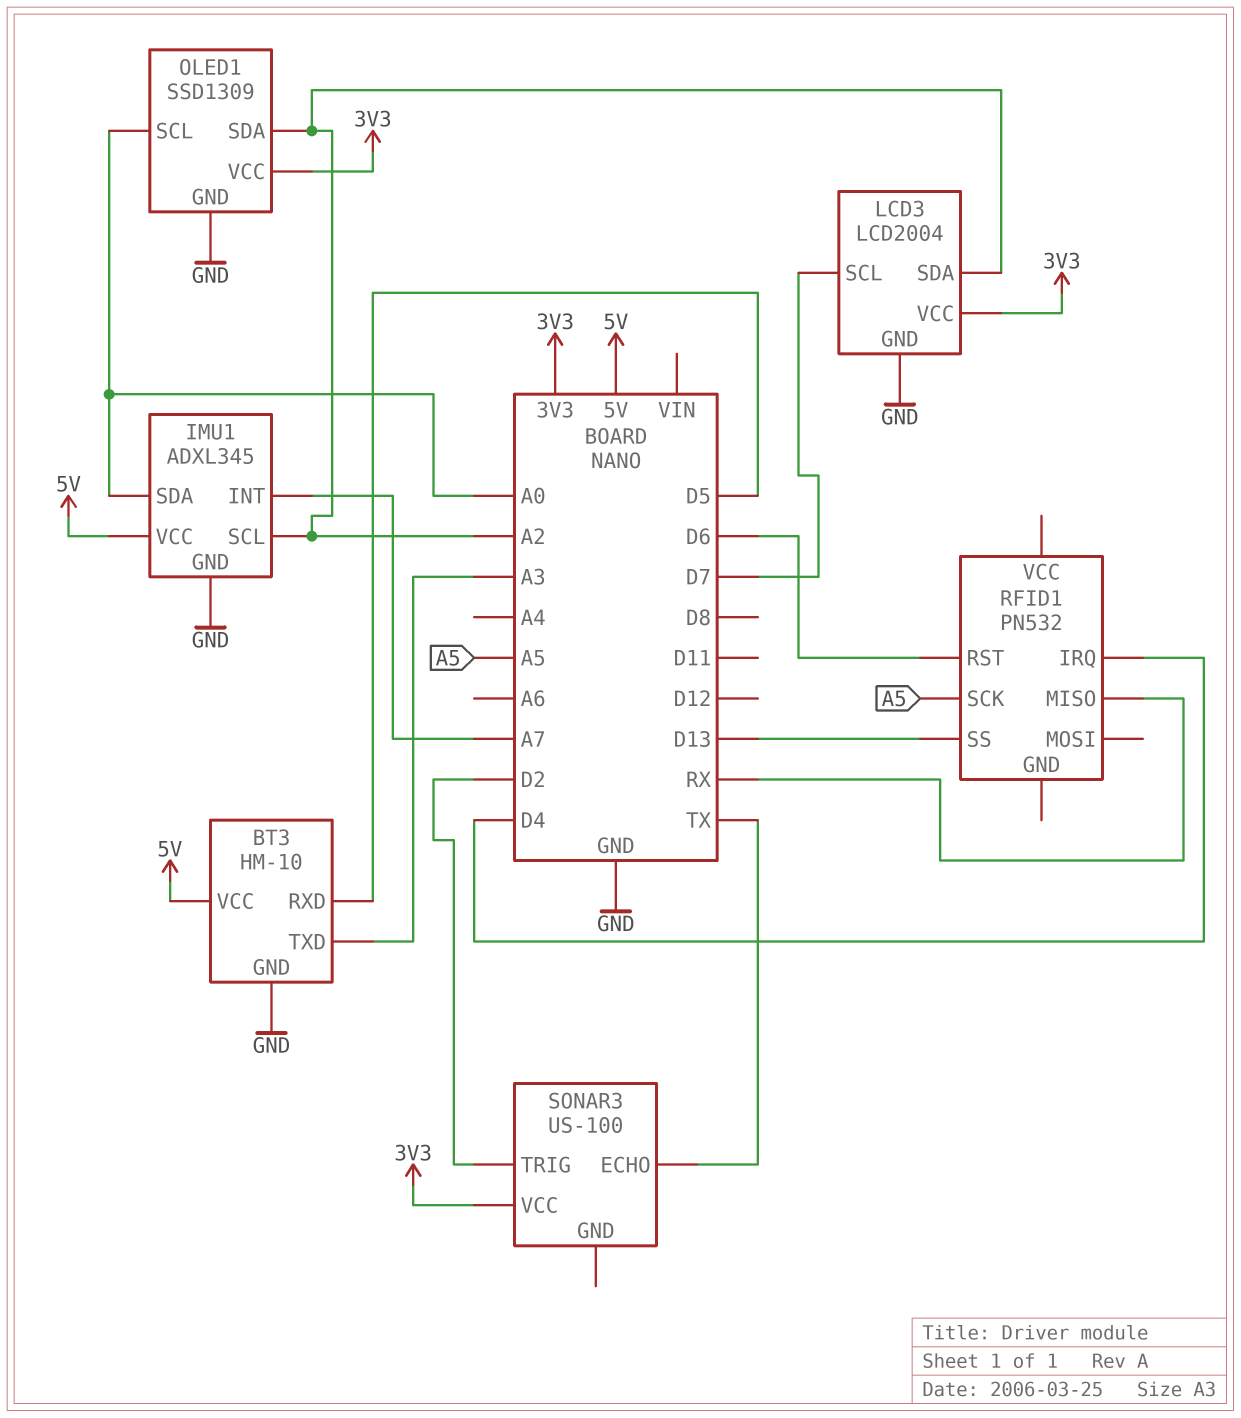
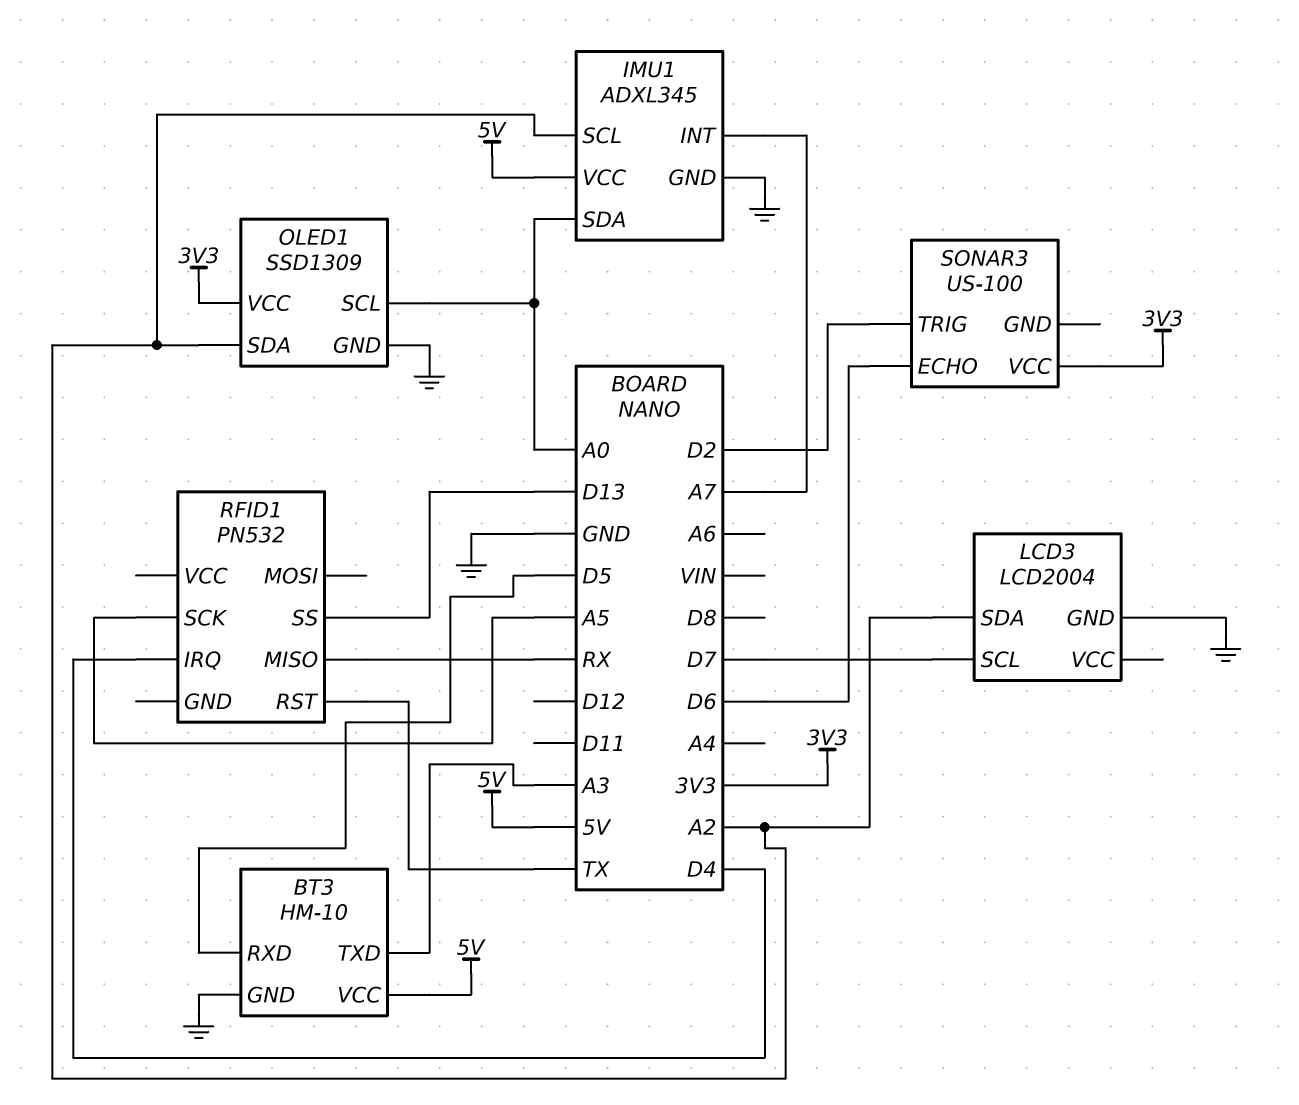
LCD3 pin VCC: 3V3 -> none
RFID1 pin RST: D6 -> TX
SONAR3 pin ECHO: TX -> D6

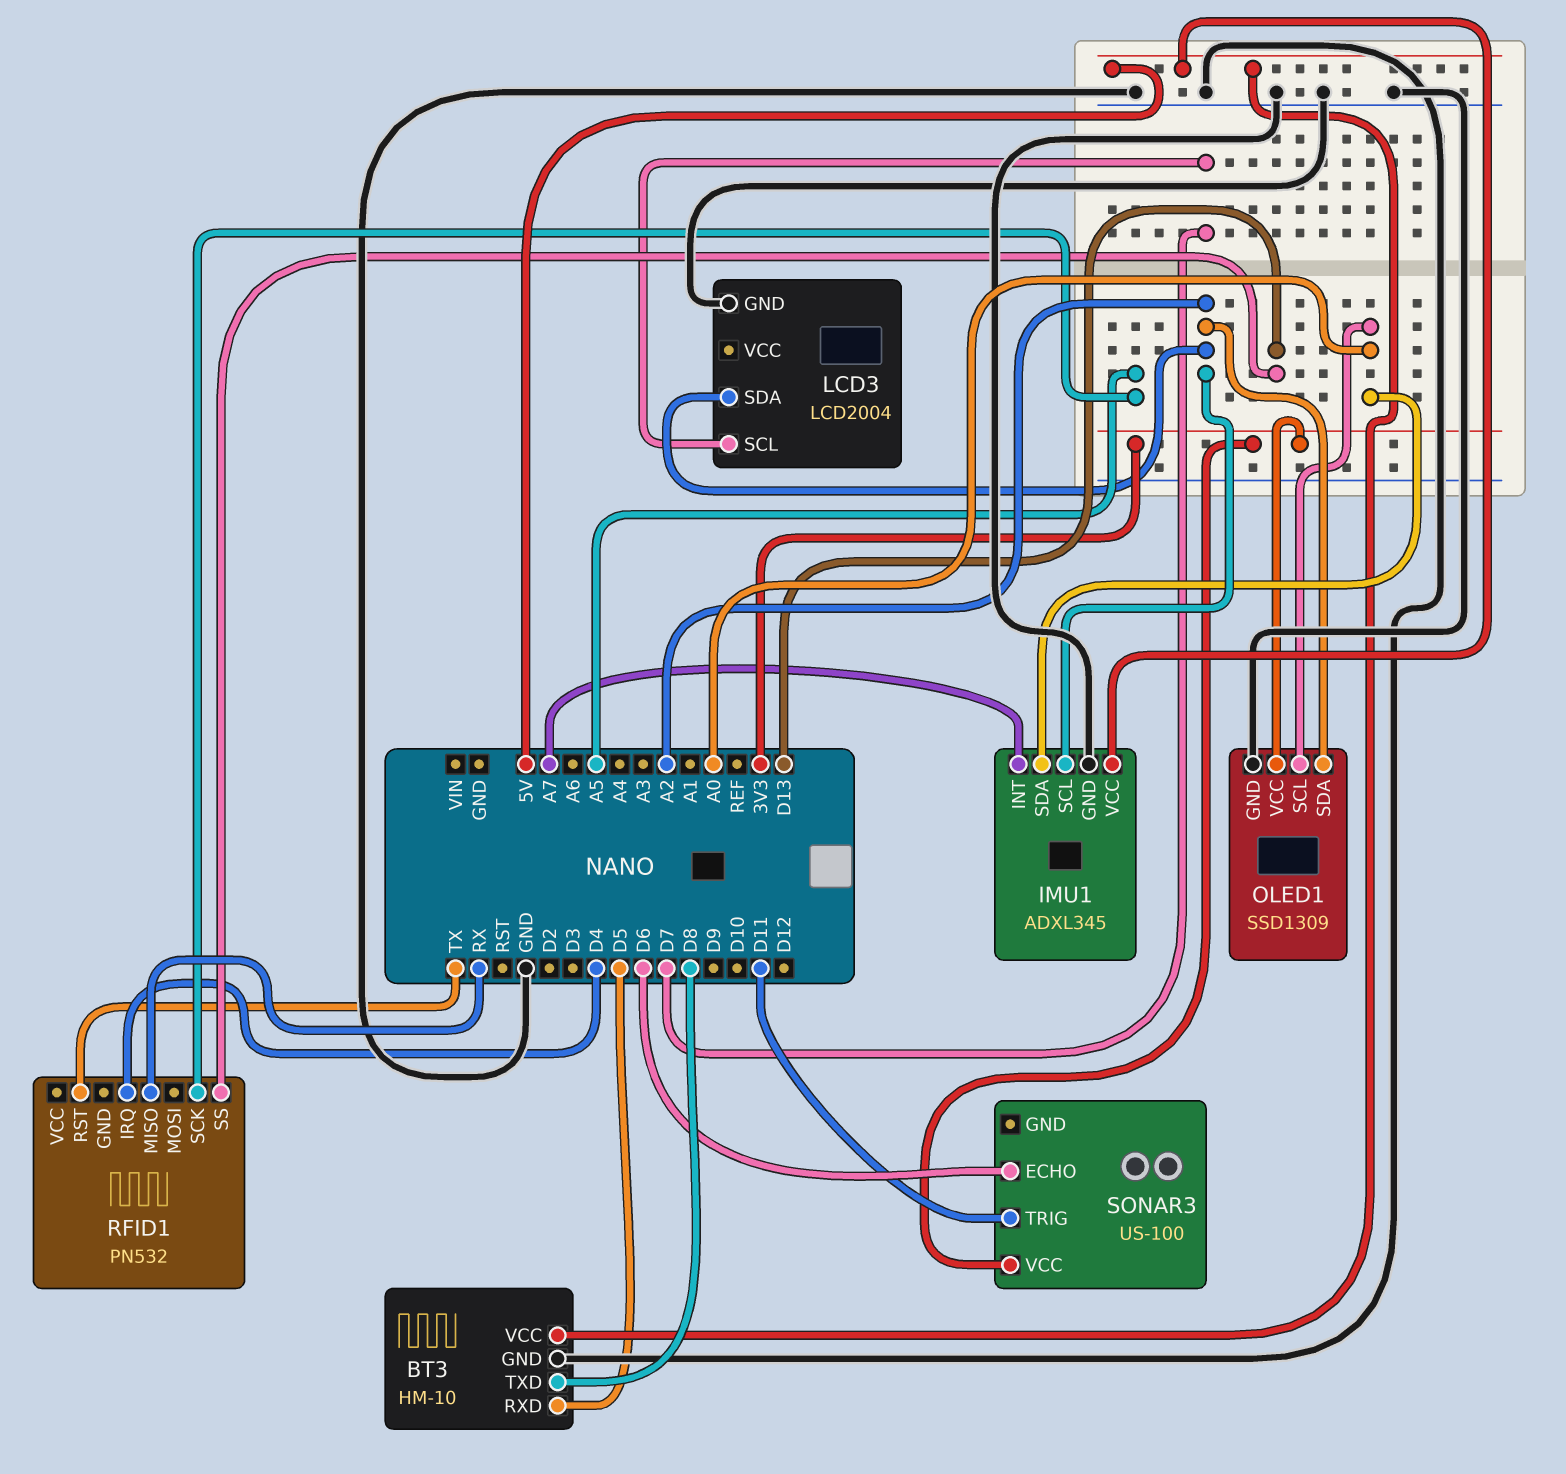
BT3 pin TXD: A3 -> D8
SONAR3 pin TRIG: D2 -> D11

